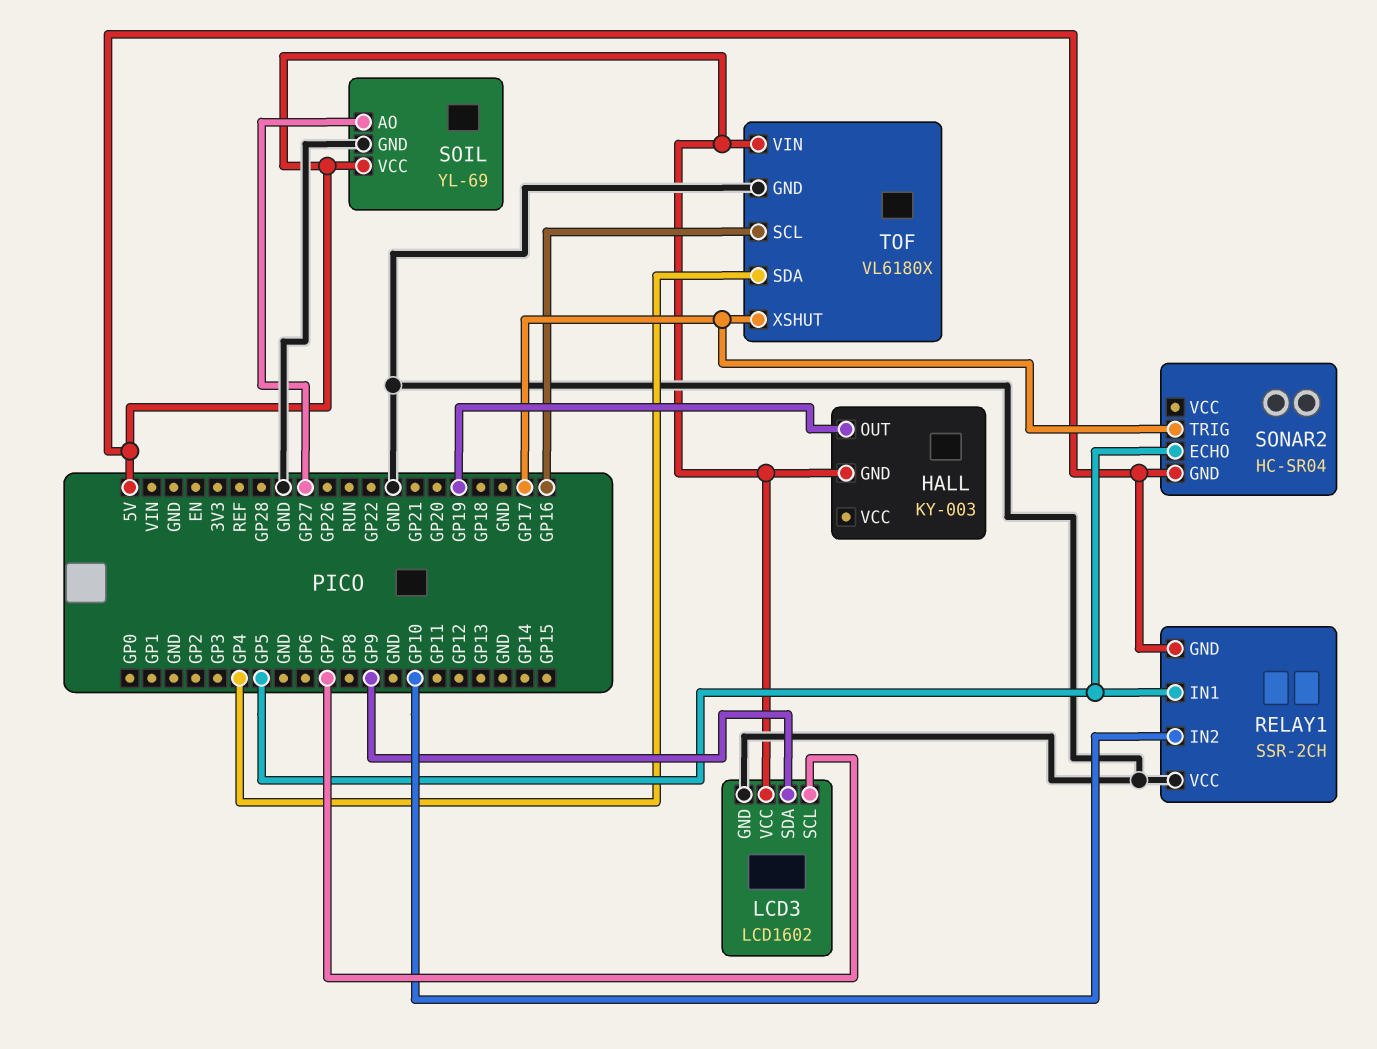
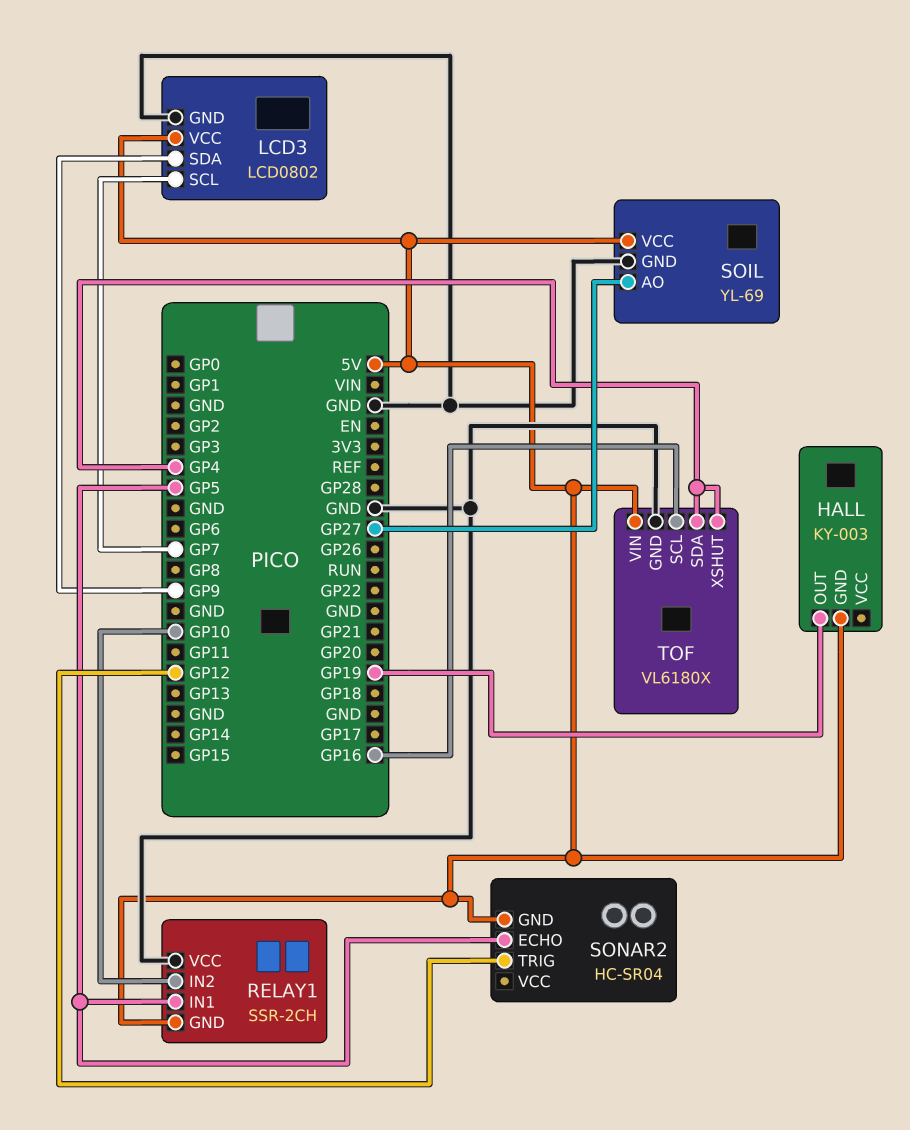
LCD3: LCD1602 -> LCD0802
SONAR2 pin TRIG: GP17 -> GP12
TOF pin XSHUT: GP17 -> GP4

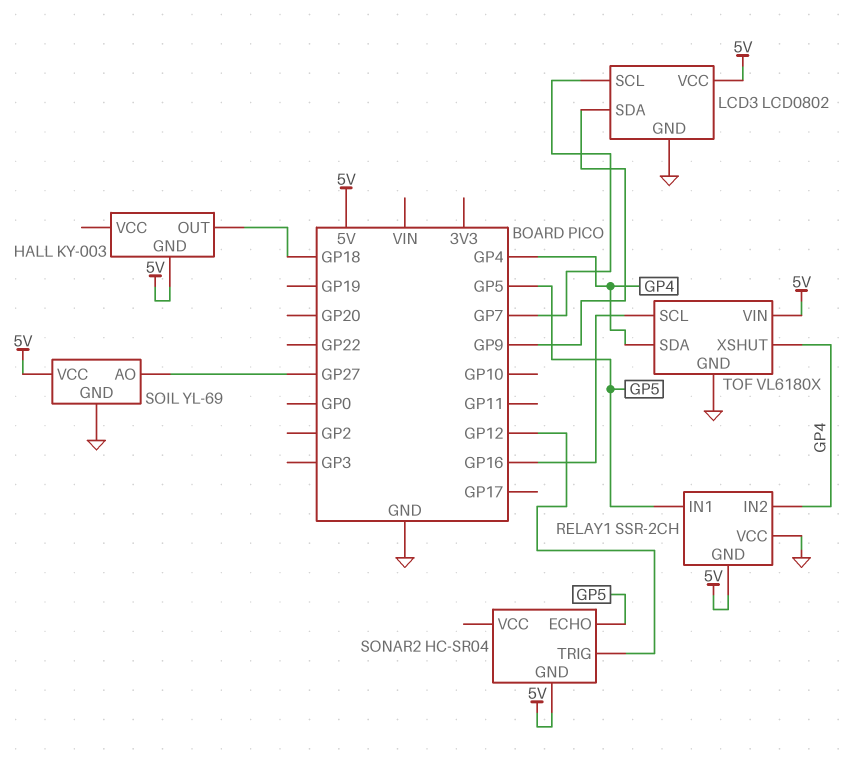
HALL pin OUT: GP19 -> GP18
RELAY1 pin IN2: GP10 -> GP4

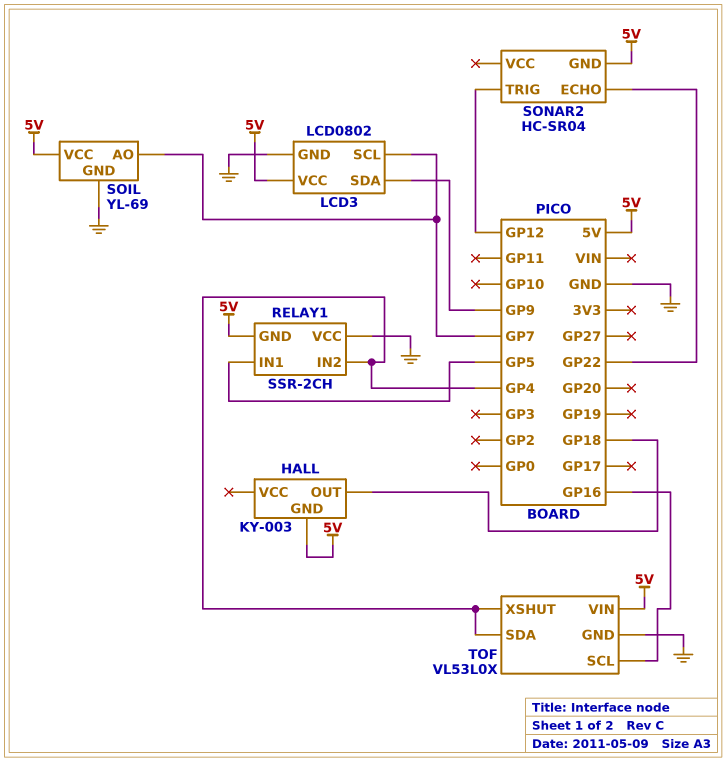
SOIL pin AO: GP27 -> GP7
SONAR2 pin ECHO: GP5 -> GP22
TOF: VL6180X -> VL53L0X

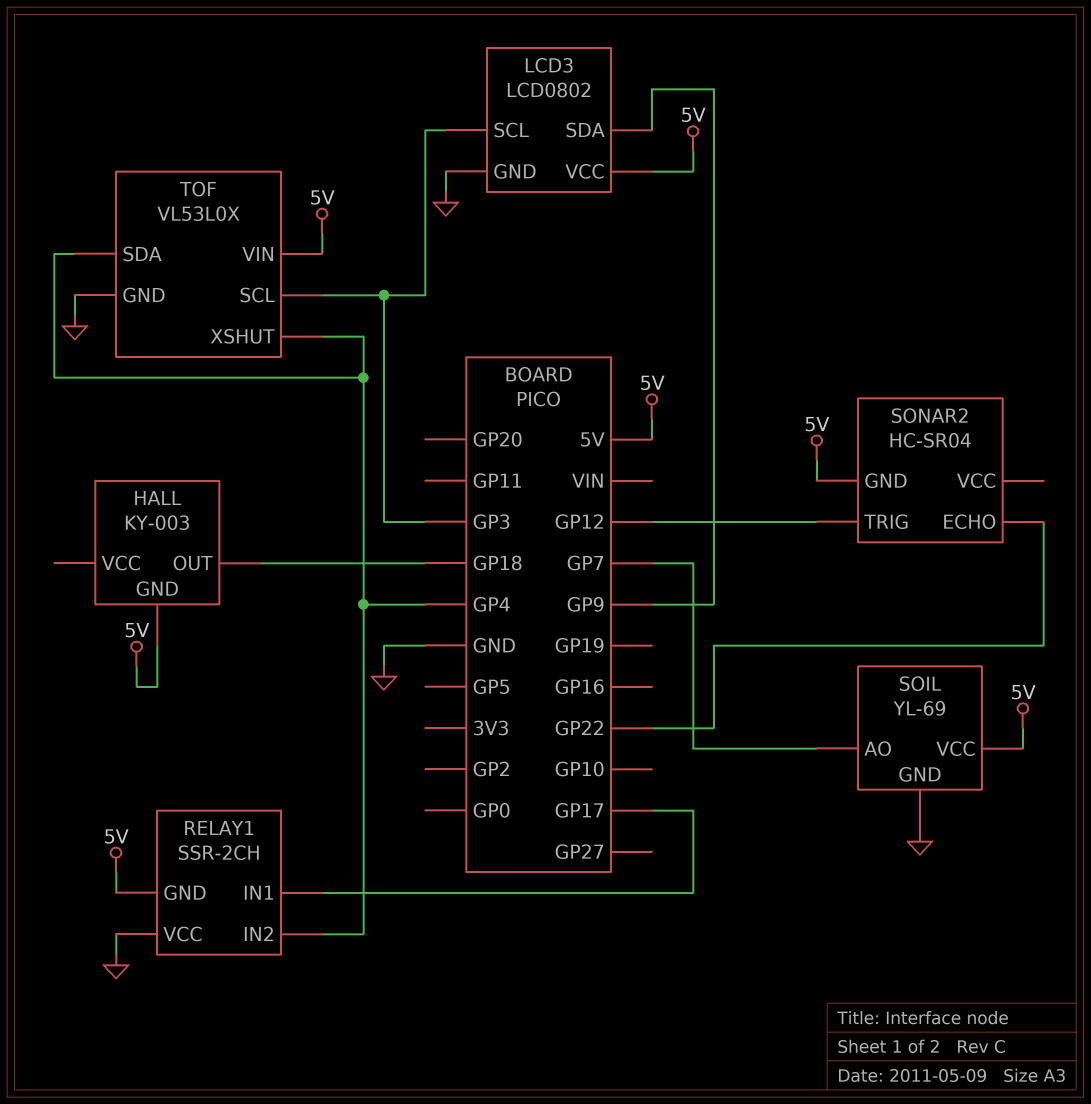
LCD3 pin SCL: GP7 -> GP3
RELAY1 pin IN1: GP5 -> GP17
TOF pin SCL: GP16 -> GP3

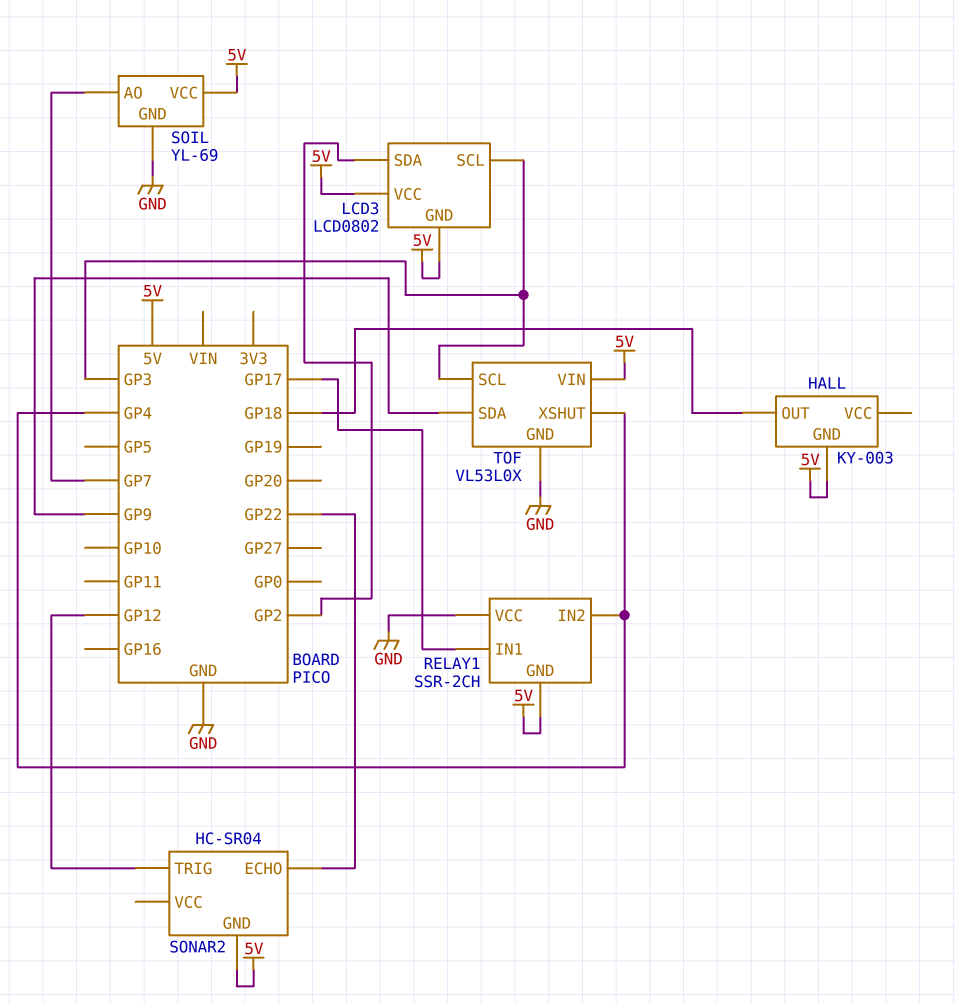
LCD3 pin GND: GND -> 5V
LCD3 pin SDA: GP9 -> GP2
TOF pin SDA: GP4 -> GP9

